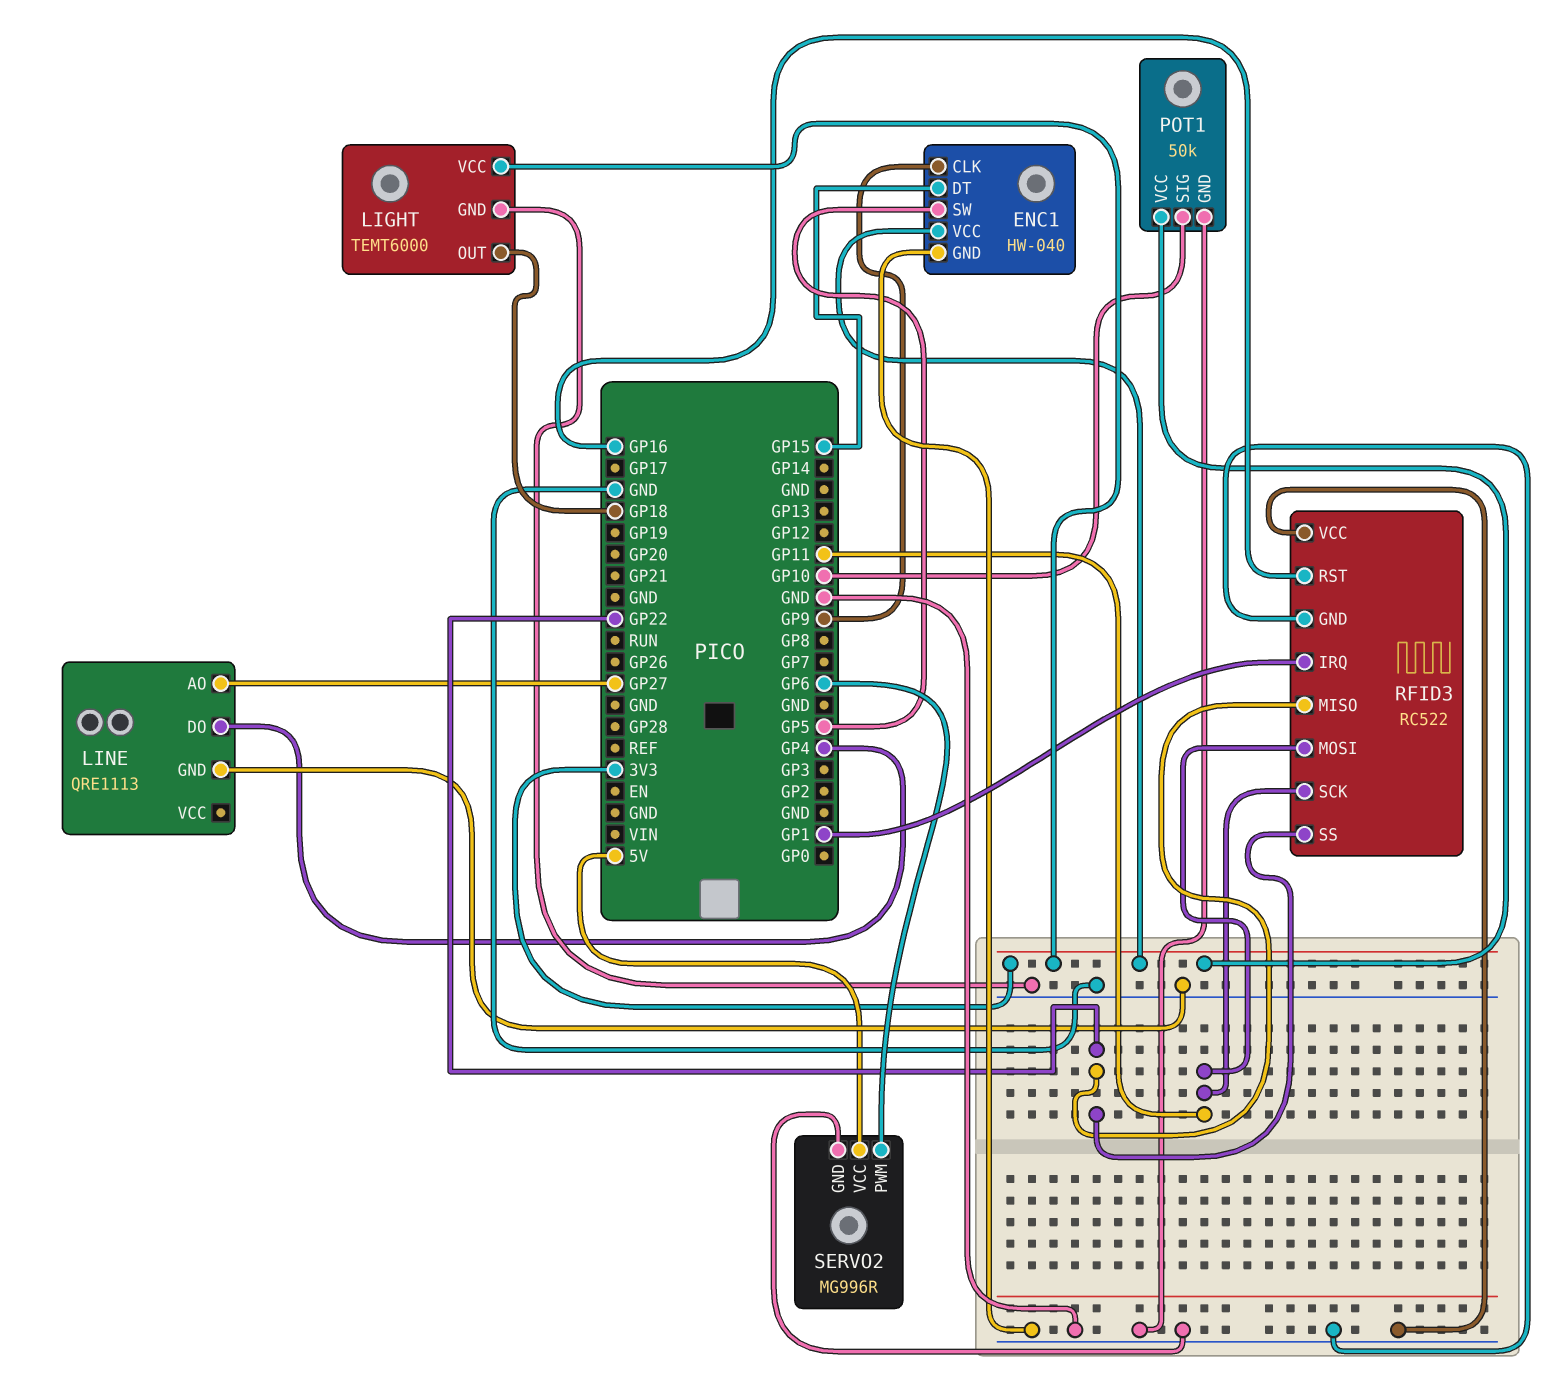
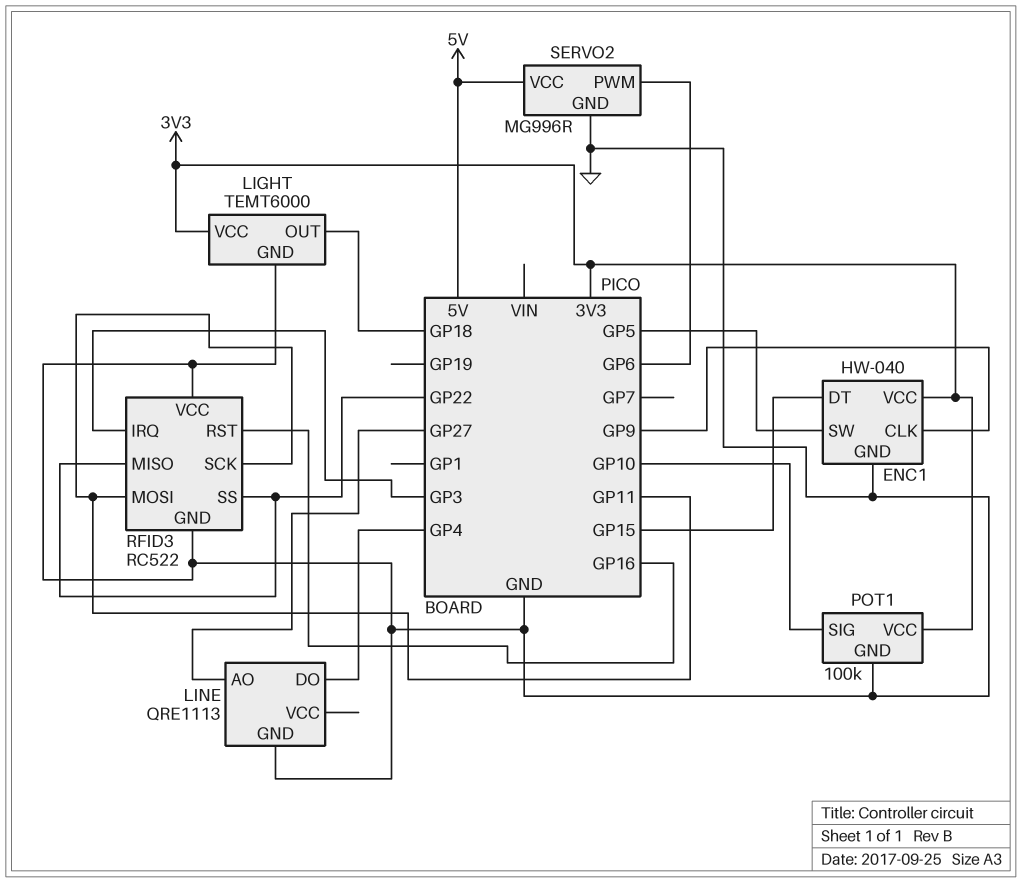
POT1: 50k -> 100k
RFID3 pin IRQ: GP1 -> GP3

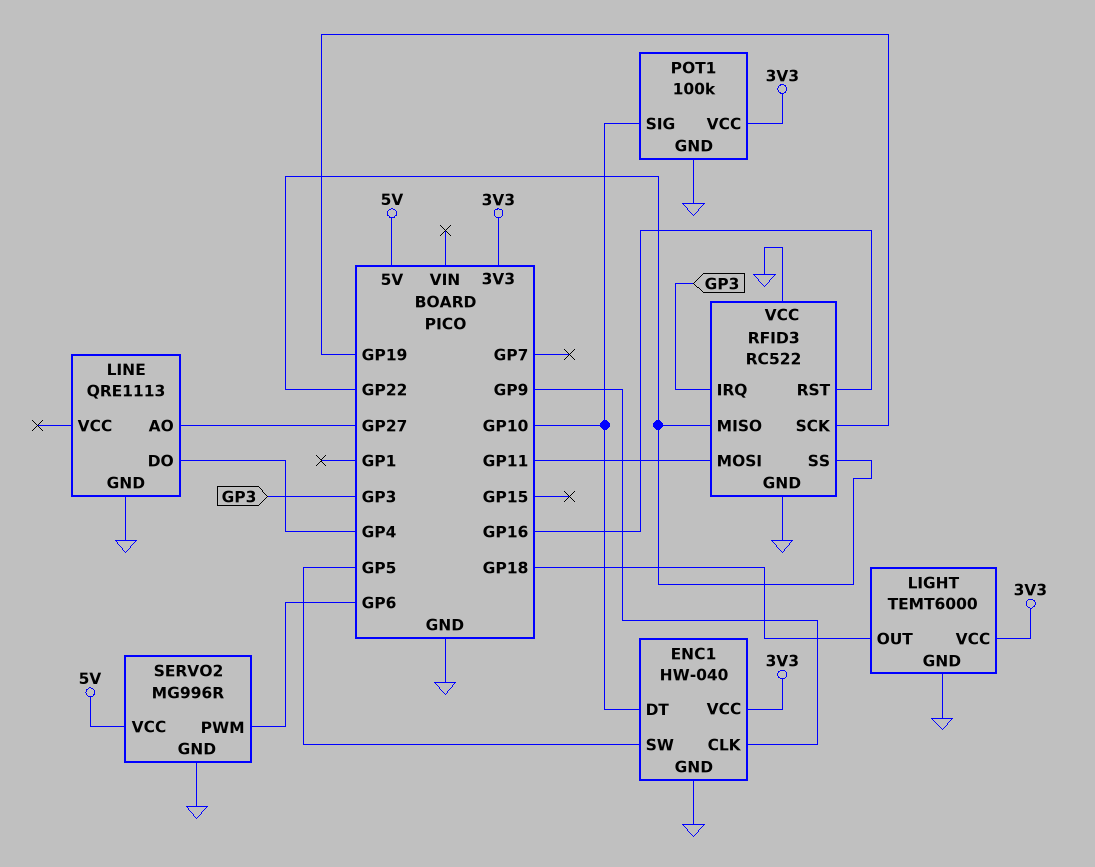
ENC1 pin DT: GP15 -> GP10
RFID3 pin SCK: GP11 -> GP19

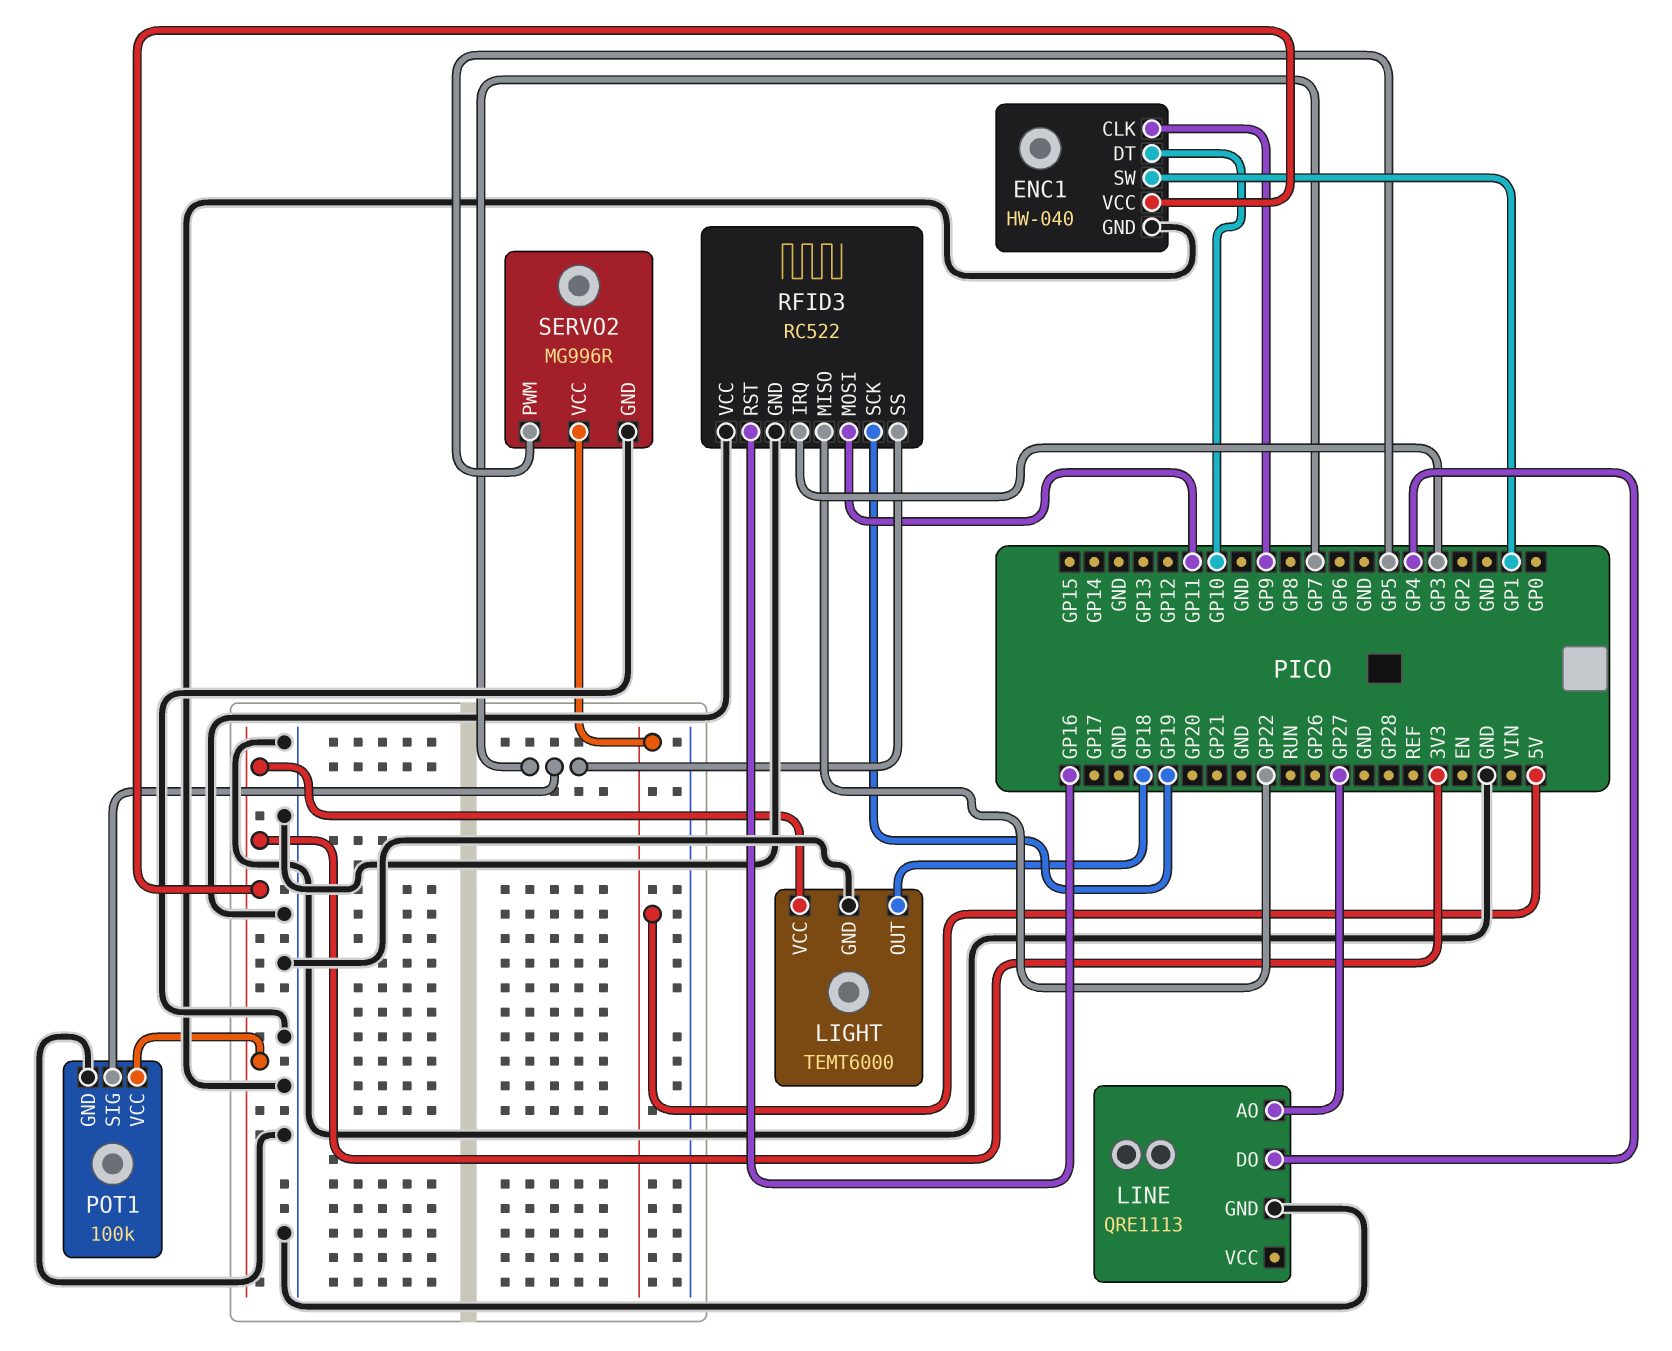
ENC1 pin SW: GP5 -> GP1
POT1 pin SIG: GP10 -> GP7
RFID3 pin SS: GP22 -> GP7
SERVO2 pin PWM: GP6 -> GP5

